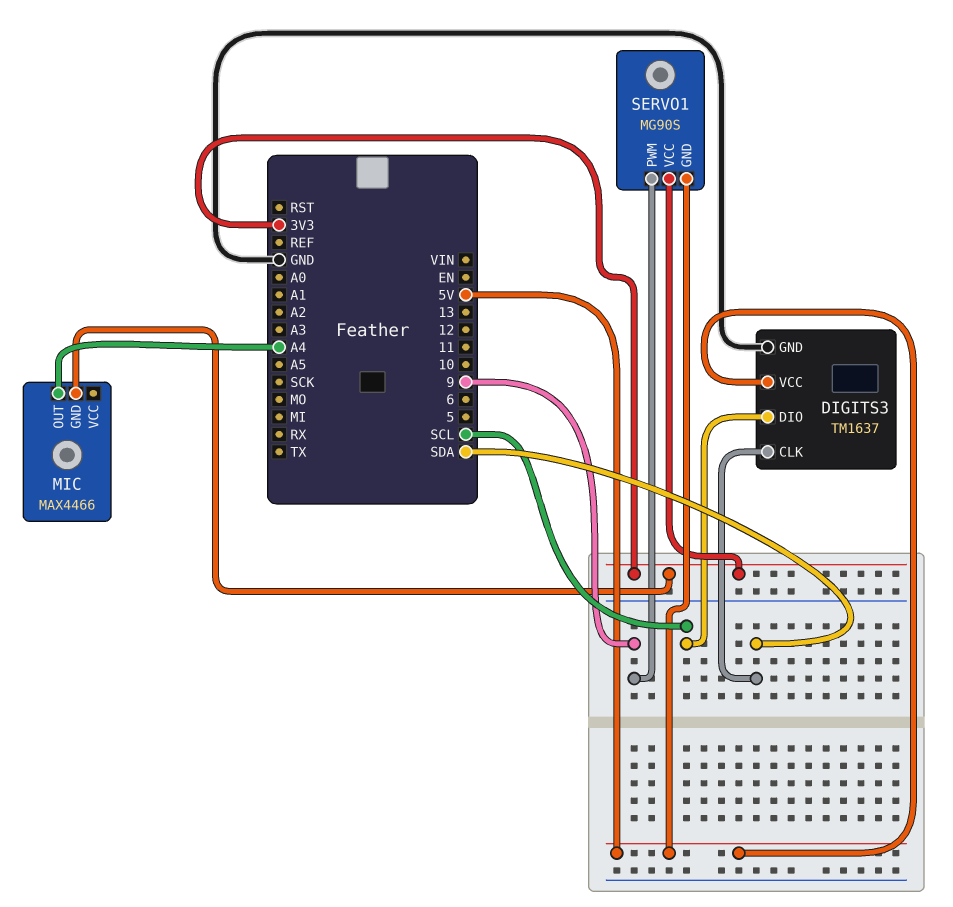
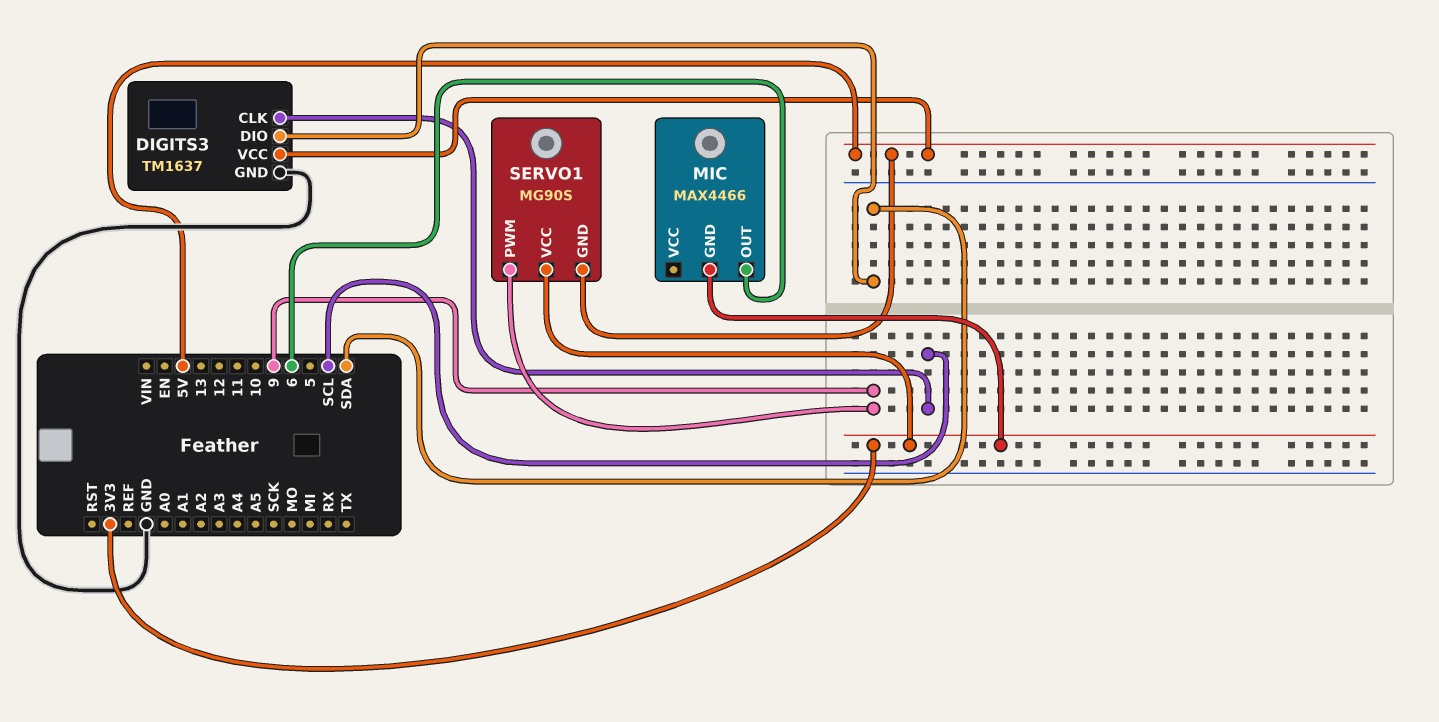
DIGITS3 pin CLK: SDA -> SCL
DIGITS3 pin DIO: SCL -> SDA
MIC pin OUT: A4 -> 6

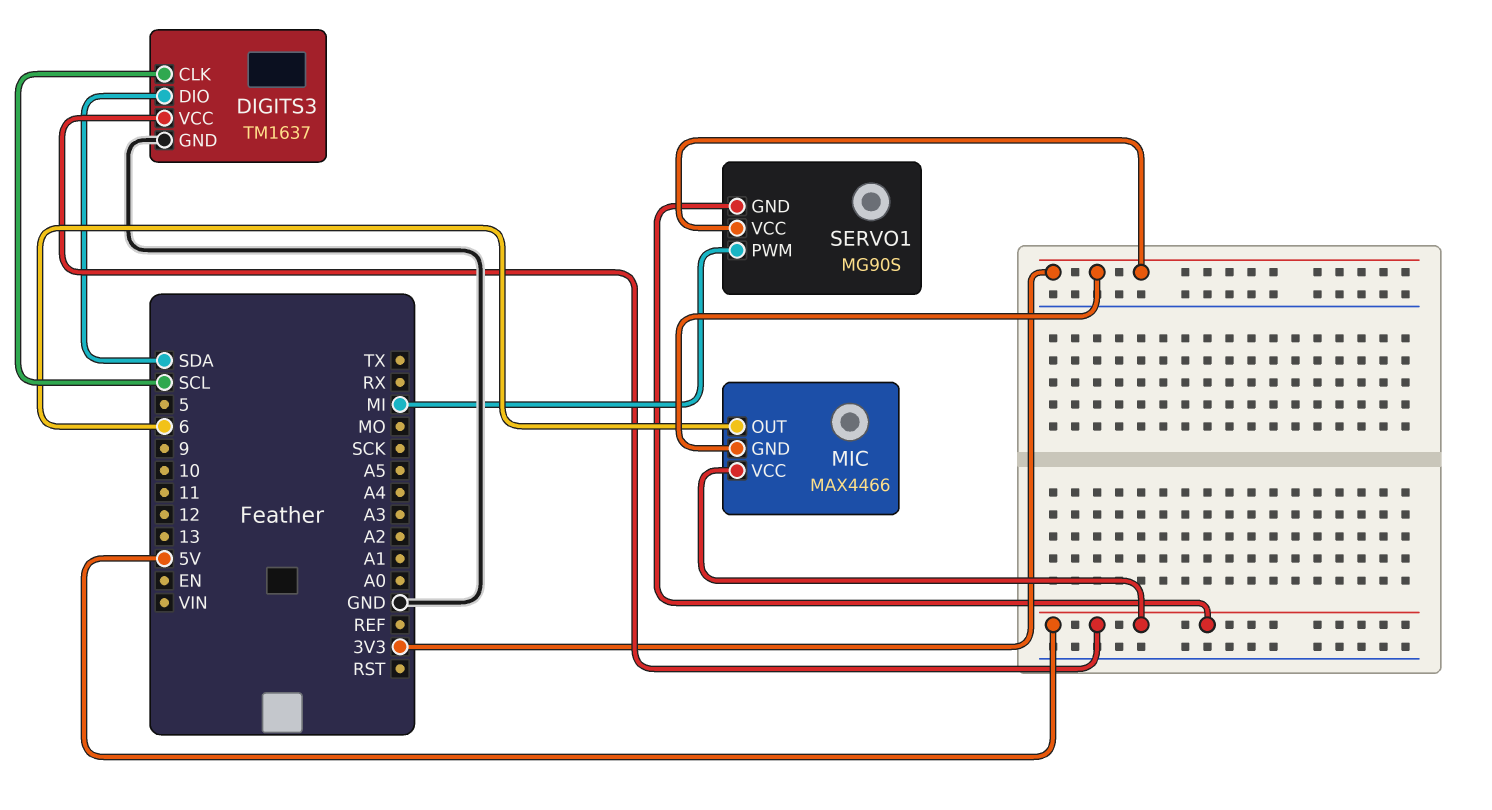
MIC pin VCC: none -> 5V
SERVO1 pin PWM: 9 -> MI

